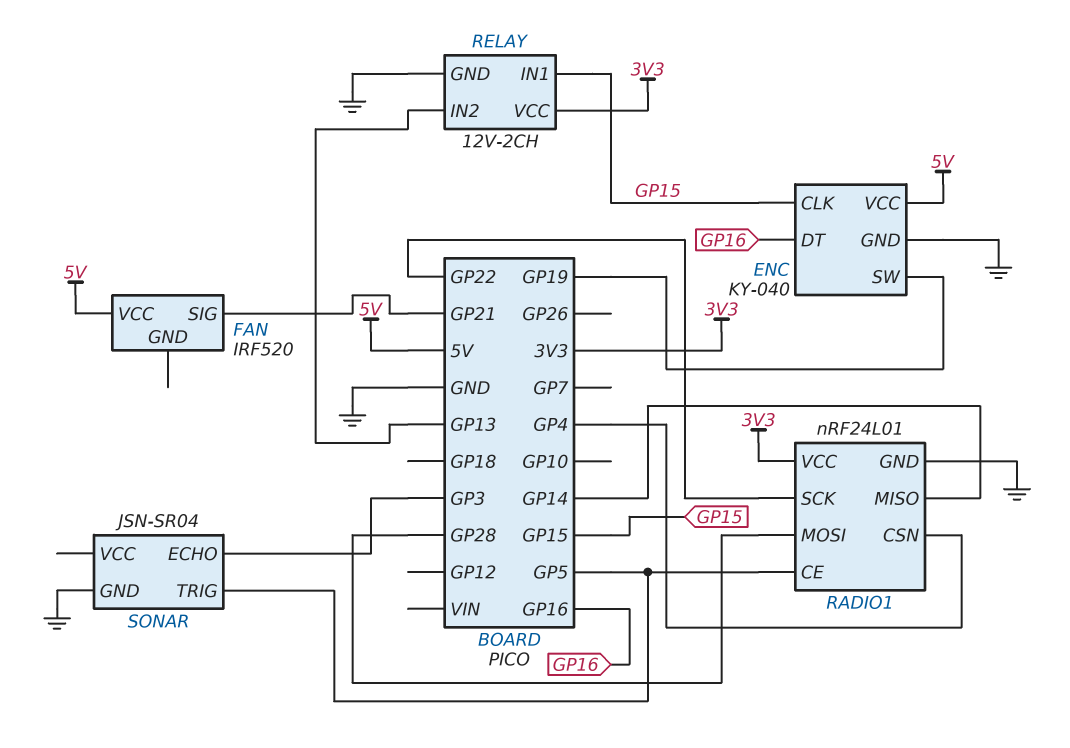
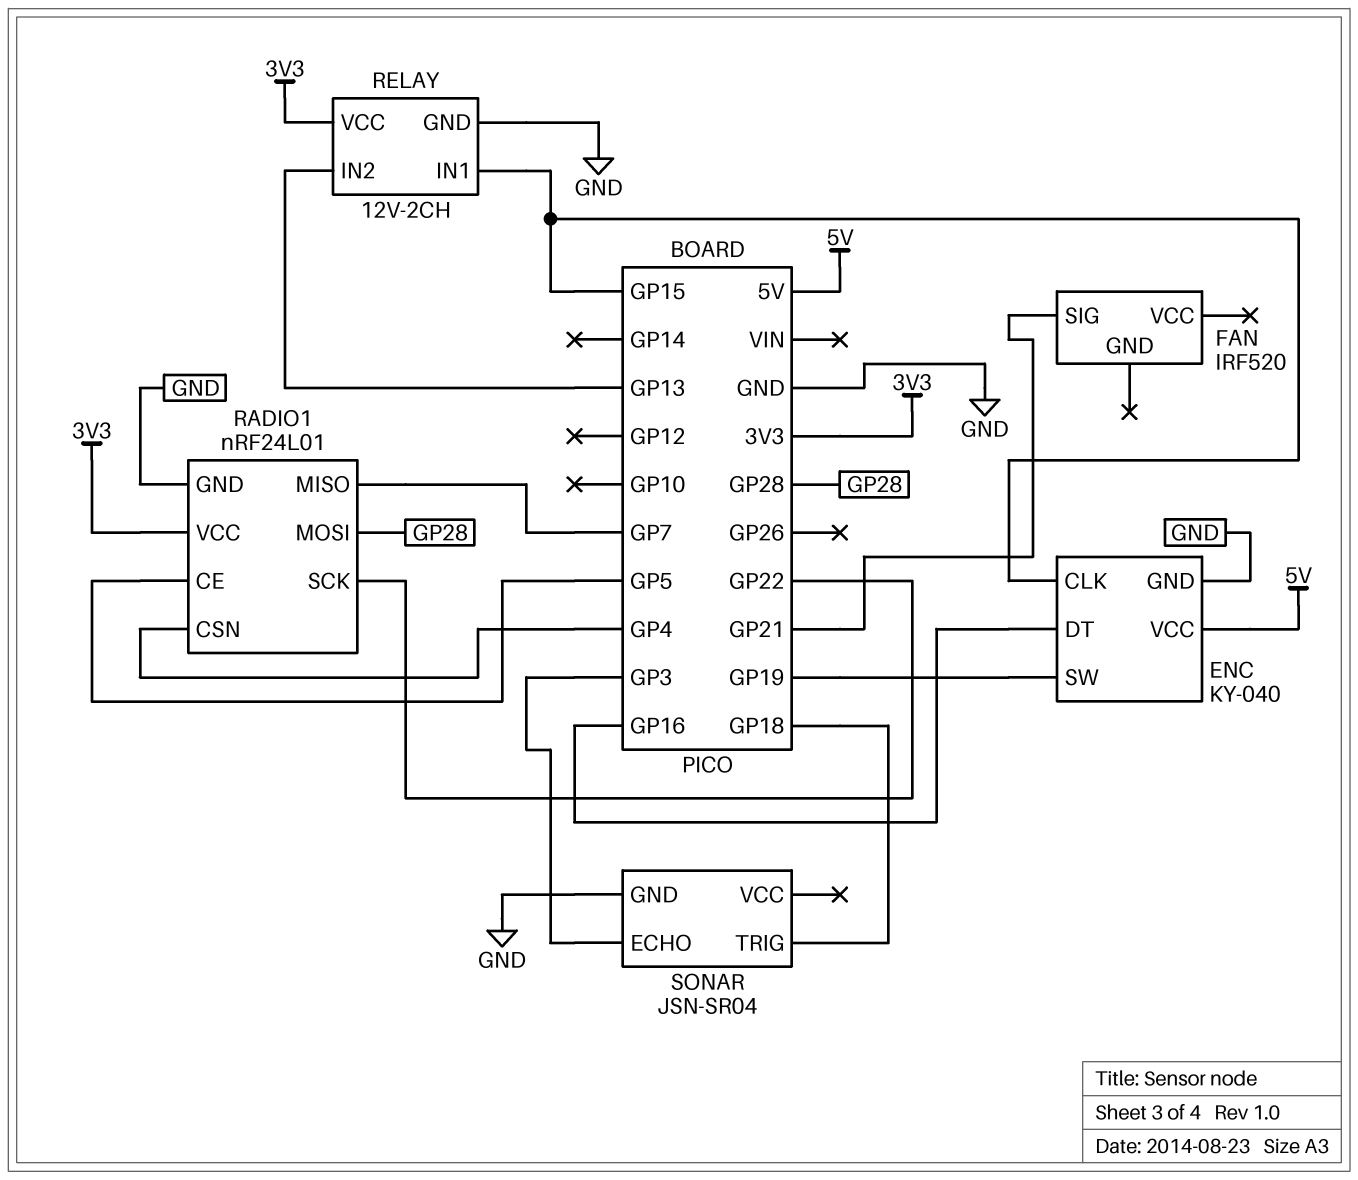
FAN pin VCC: 5V -> none
RADIO1 pin MISO: GP14 -> GP7
SONAR pin TRIG: GP5 -> GP18

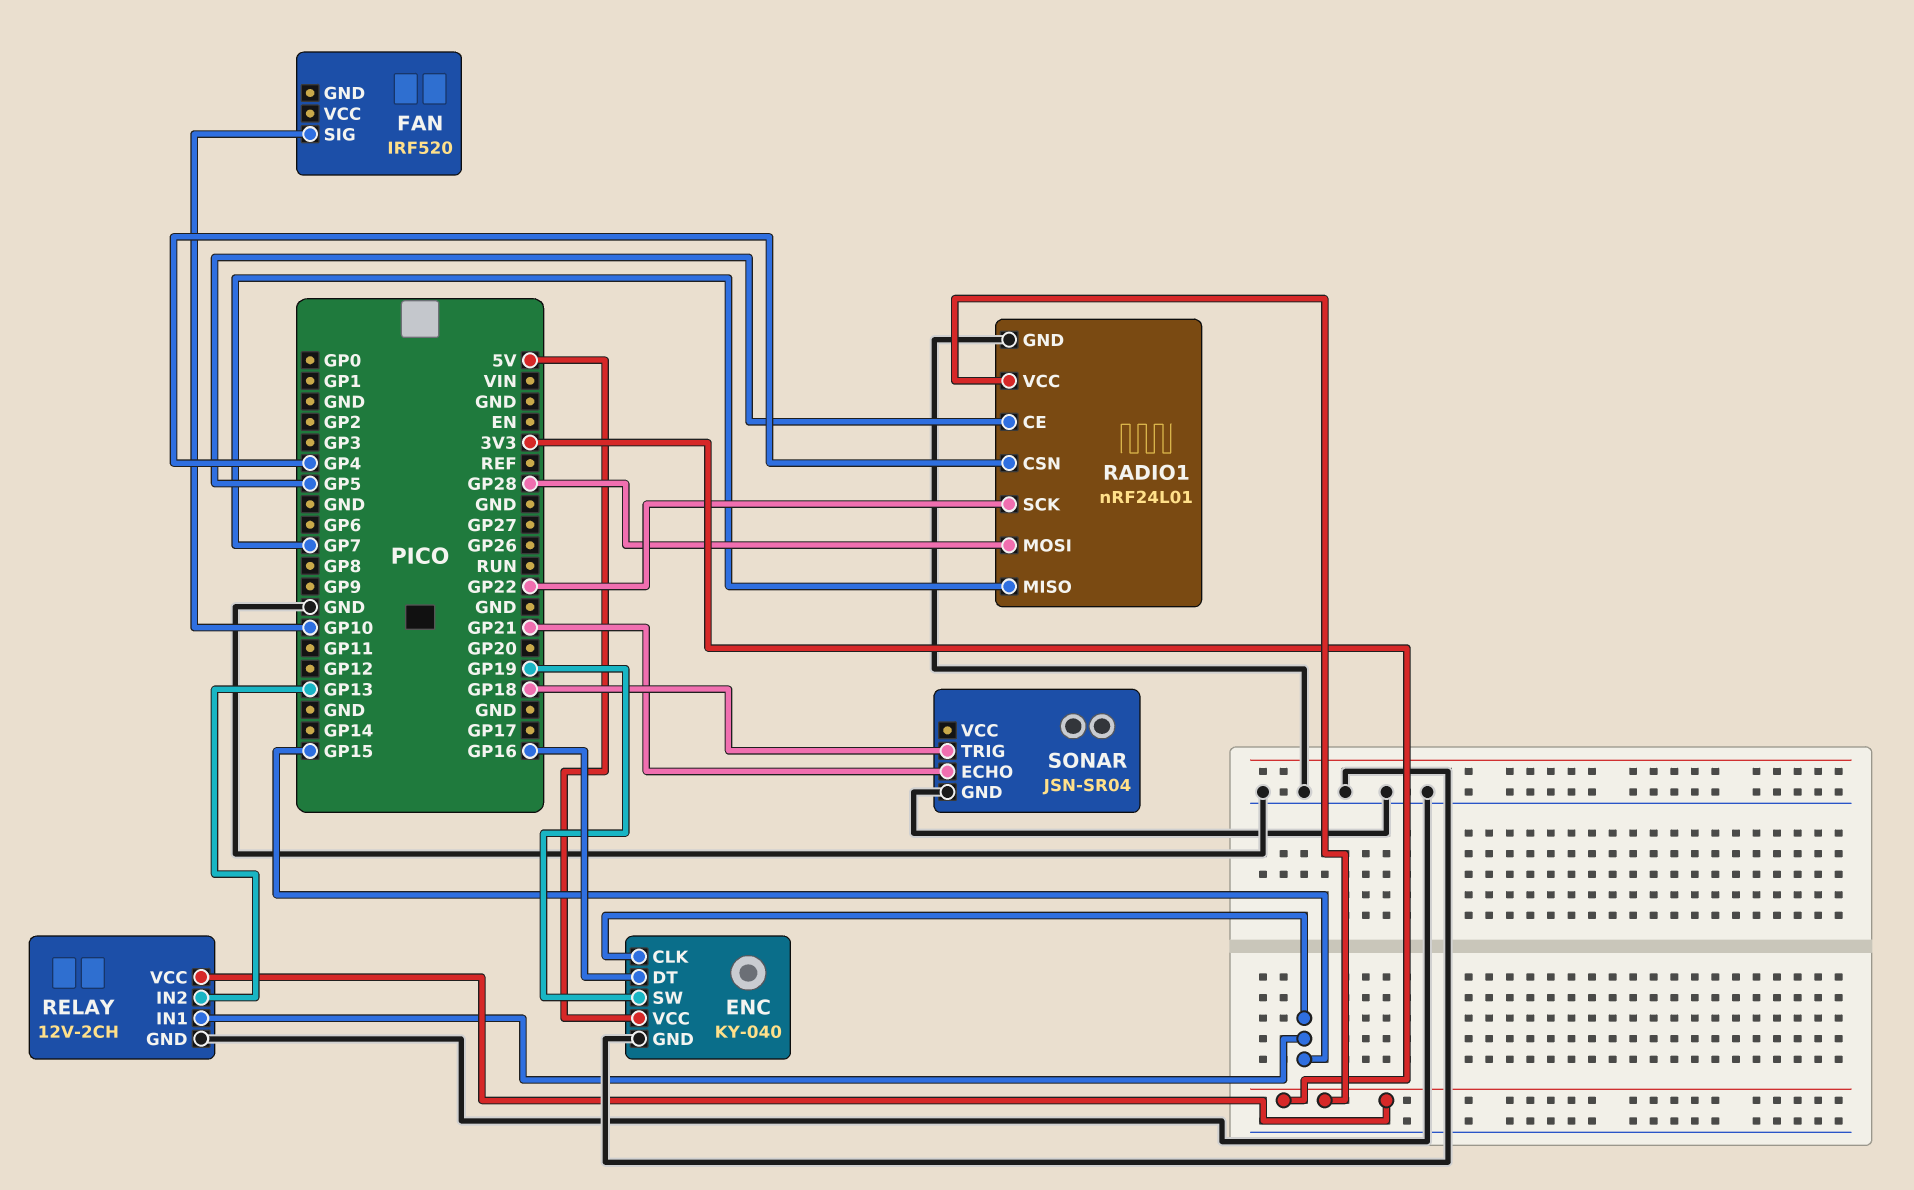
FAN pin SIG: GP21 -> GP10
SONAR pin ECHO: GP3 -> GP21

